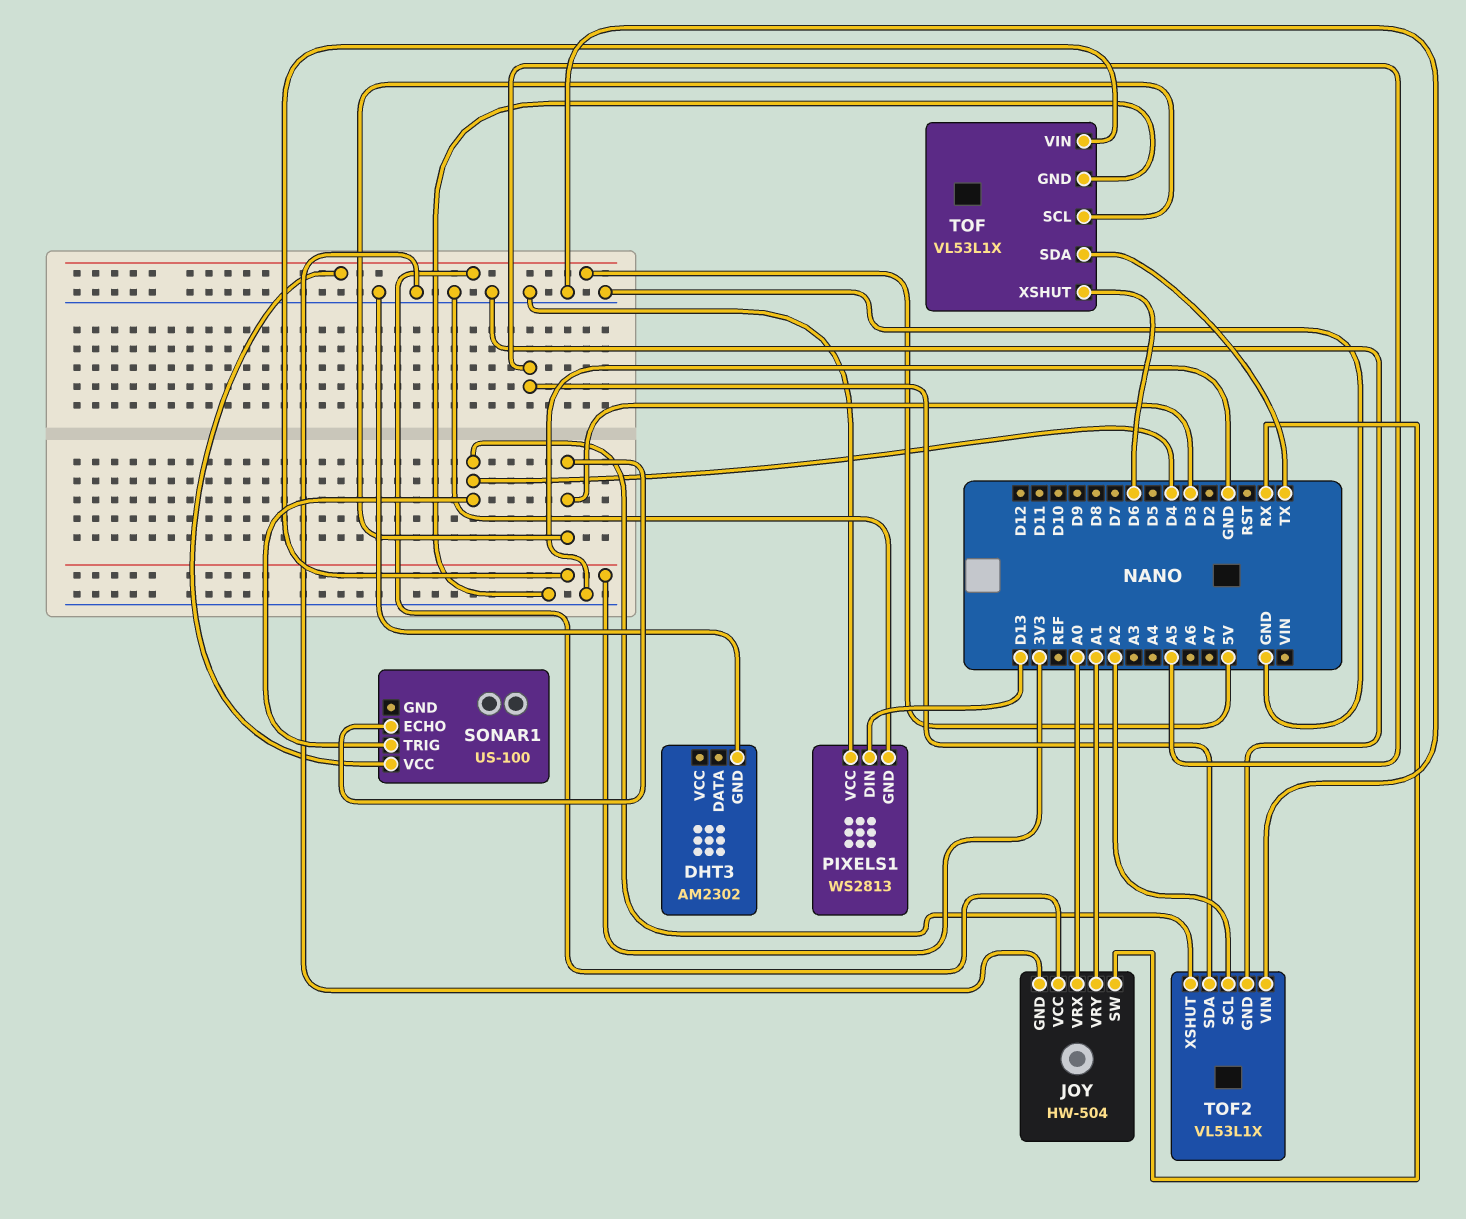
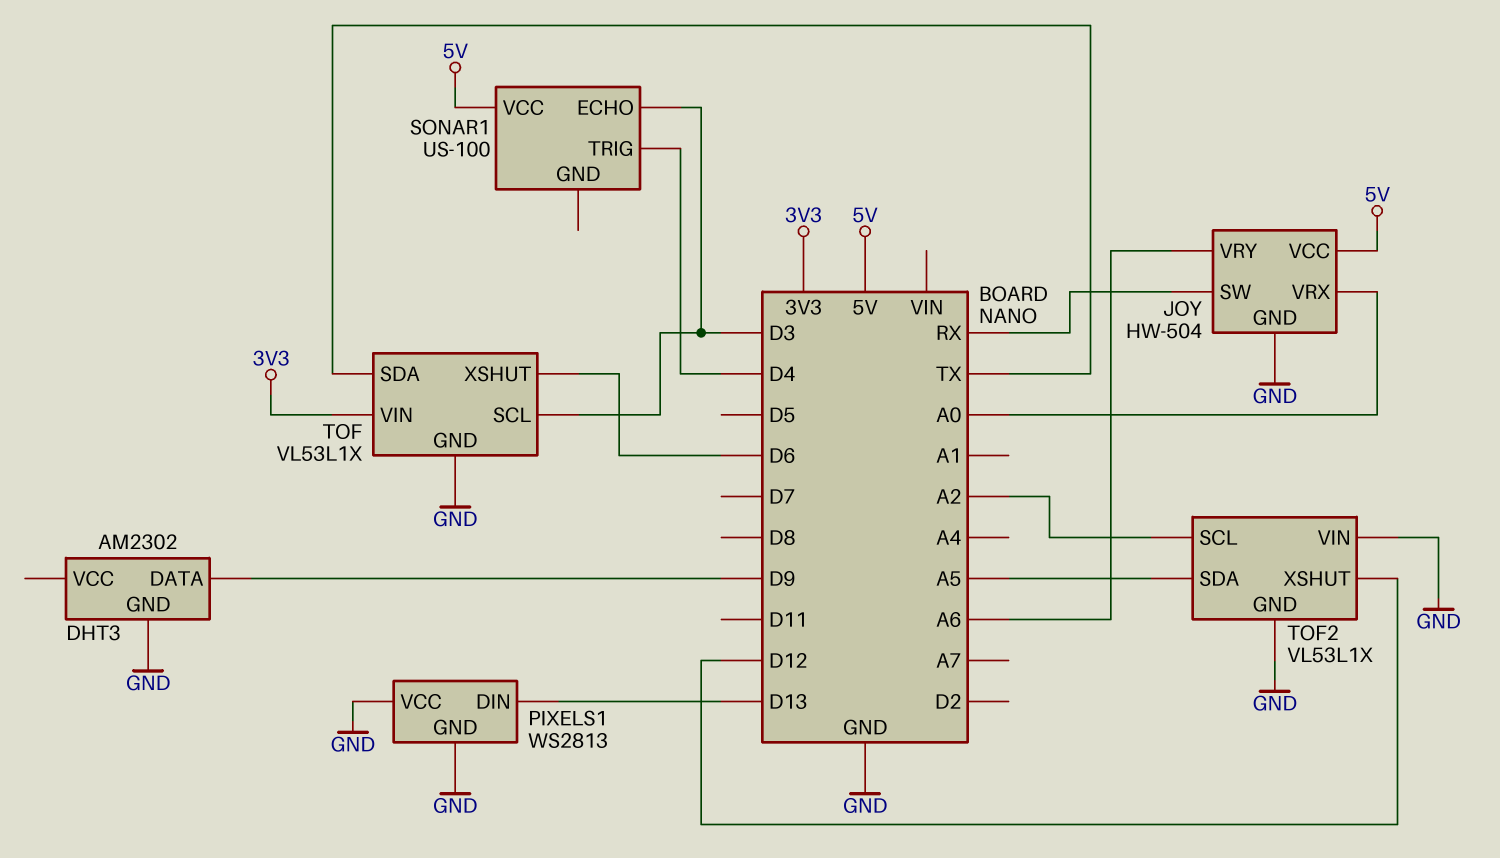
DHT3 pin DATA: none -> D9
JOY pin VRY: A1 -> A6
TOF2 pin XSHUT: D4 -> D12

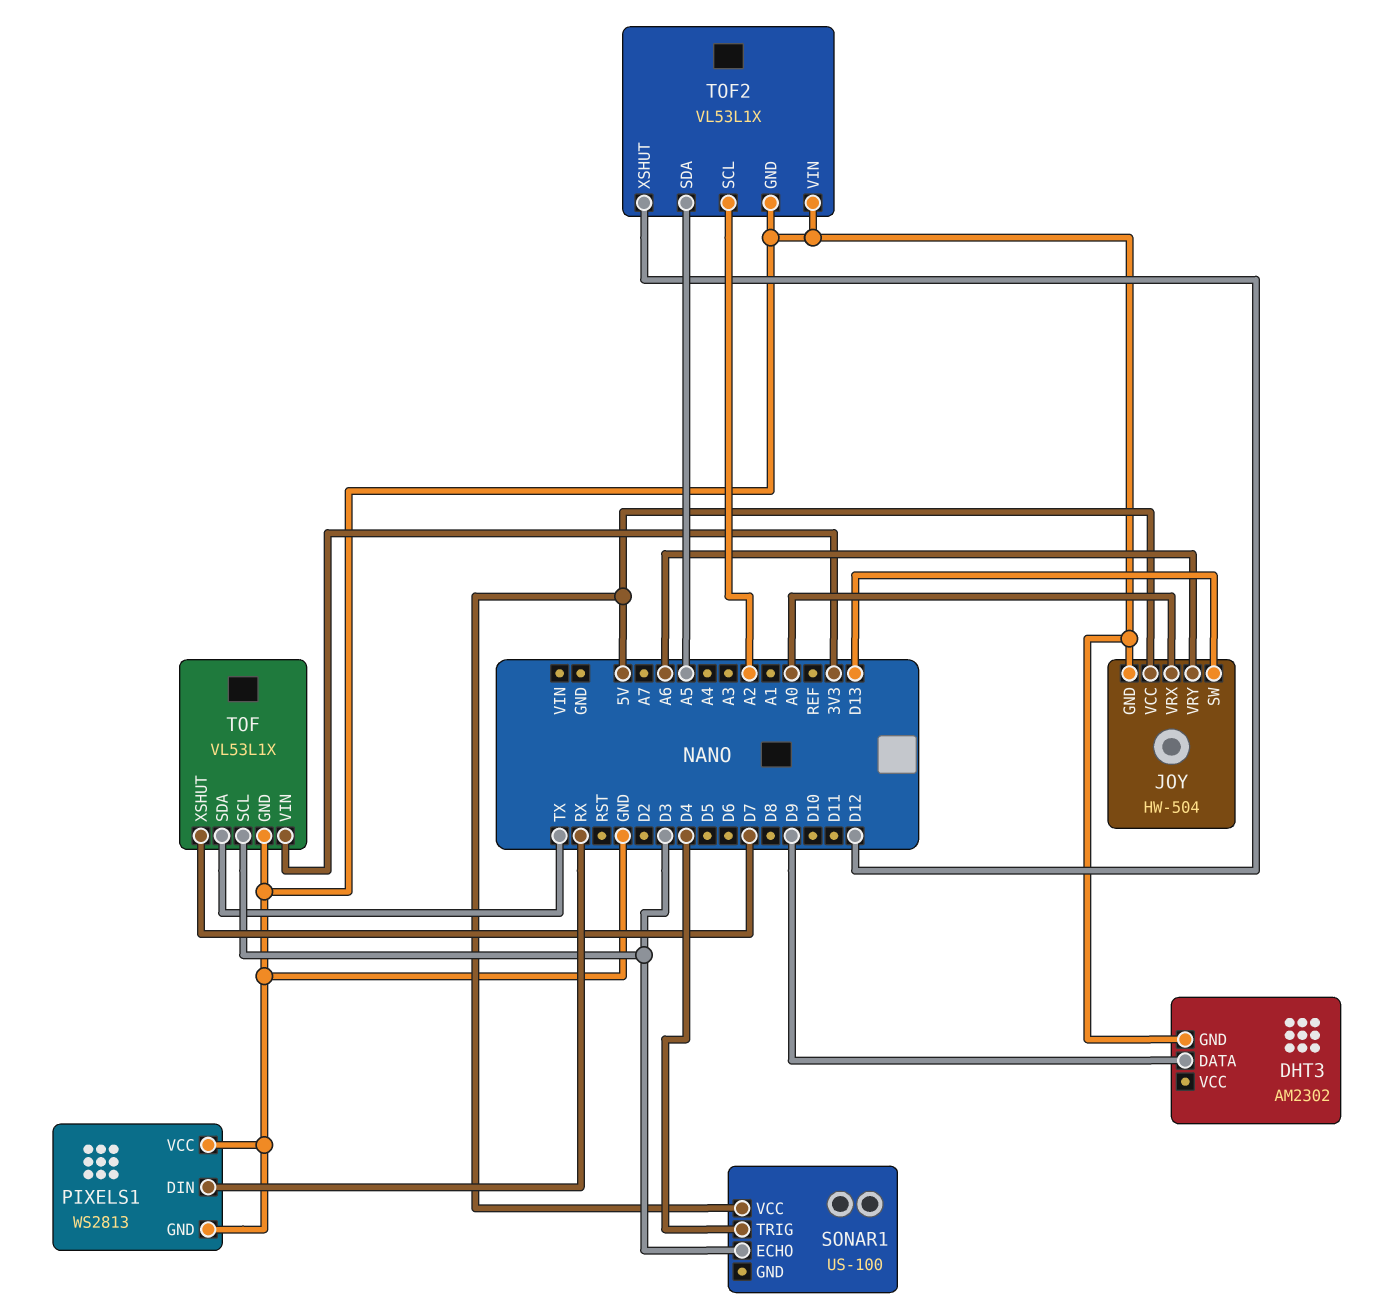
JOY pin SW: RX -> D13
PIXELS1 pin DIN: D13 -> RX
TOF pin XSHUT: D6 -> D7

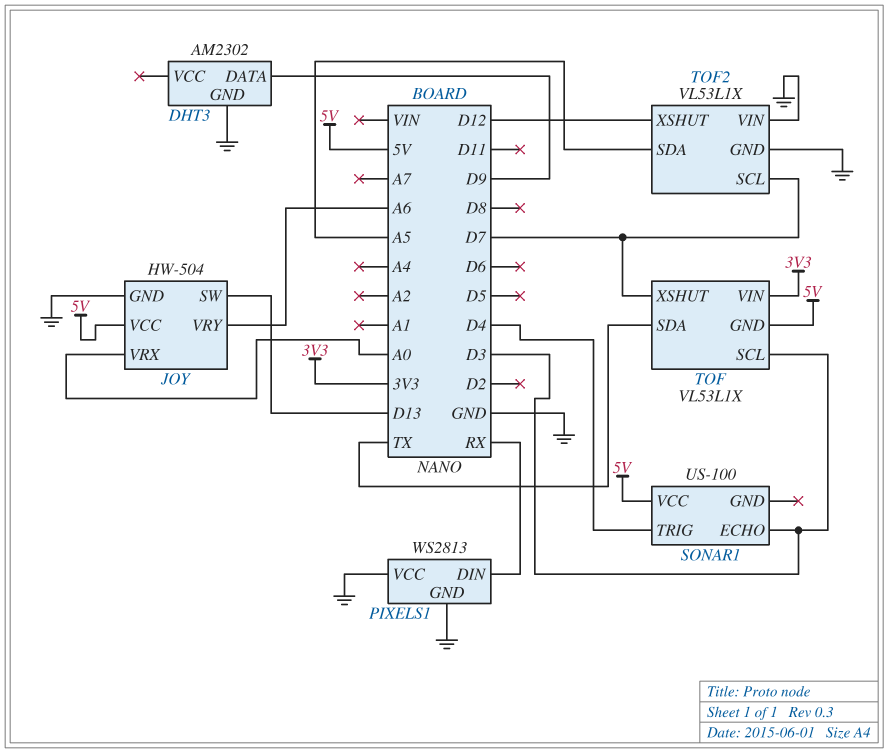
TOF pin GND: GND -> 5V
TOF2 pin SCL: A2 -> D7

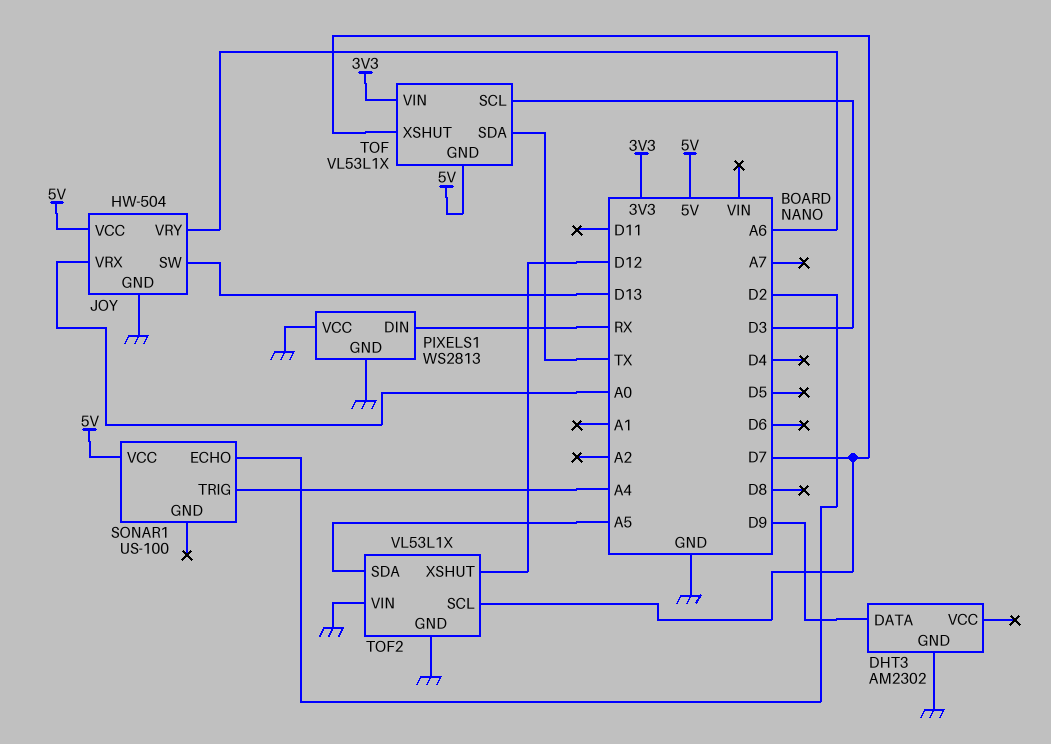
SONAR1 pin ECHO: D3 -> D2
SONAR1 pin TRIG: D4 -> A4

